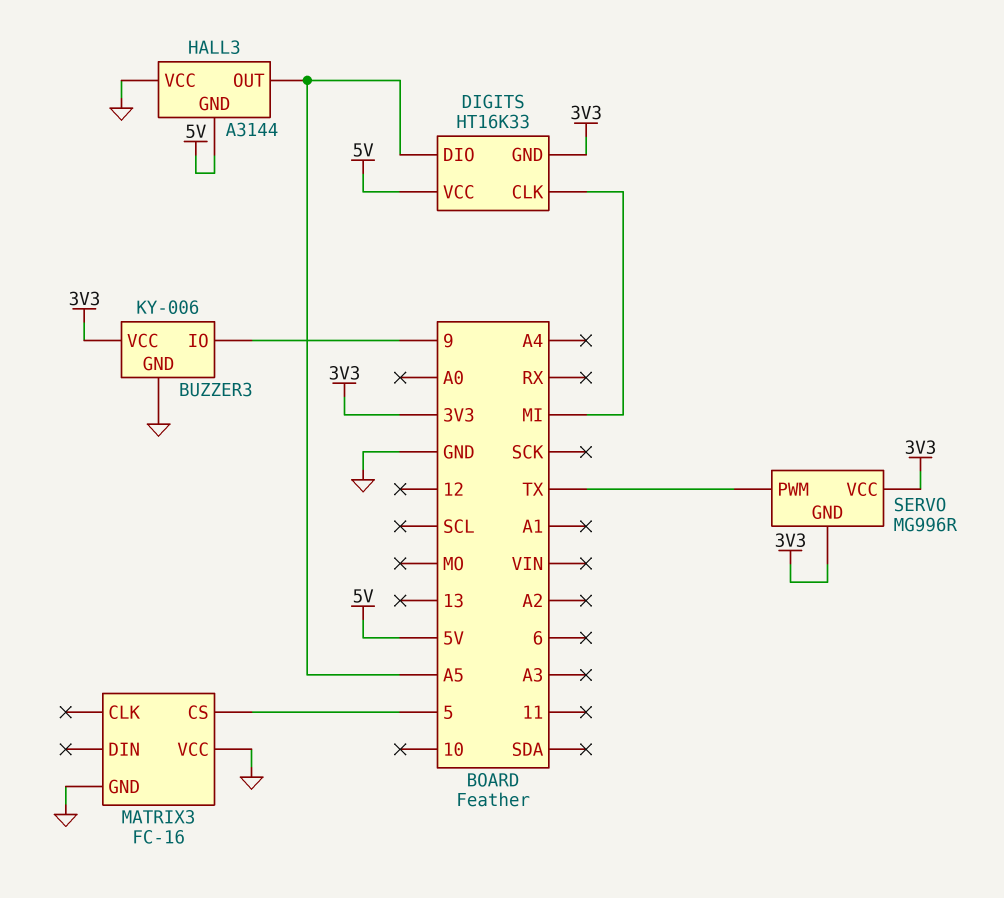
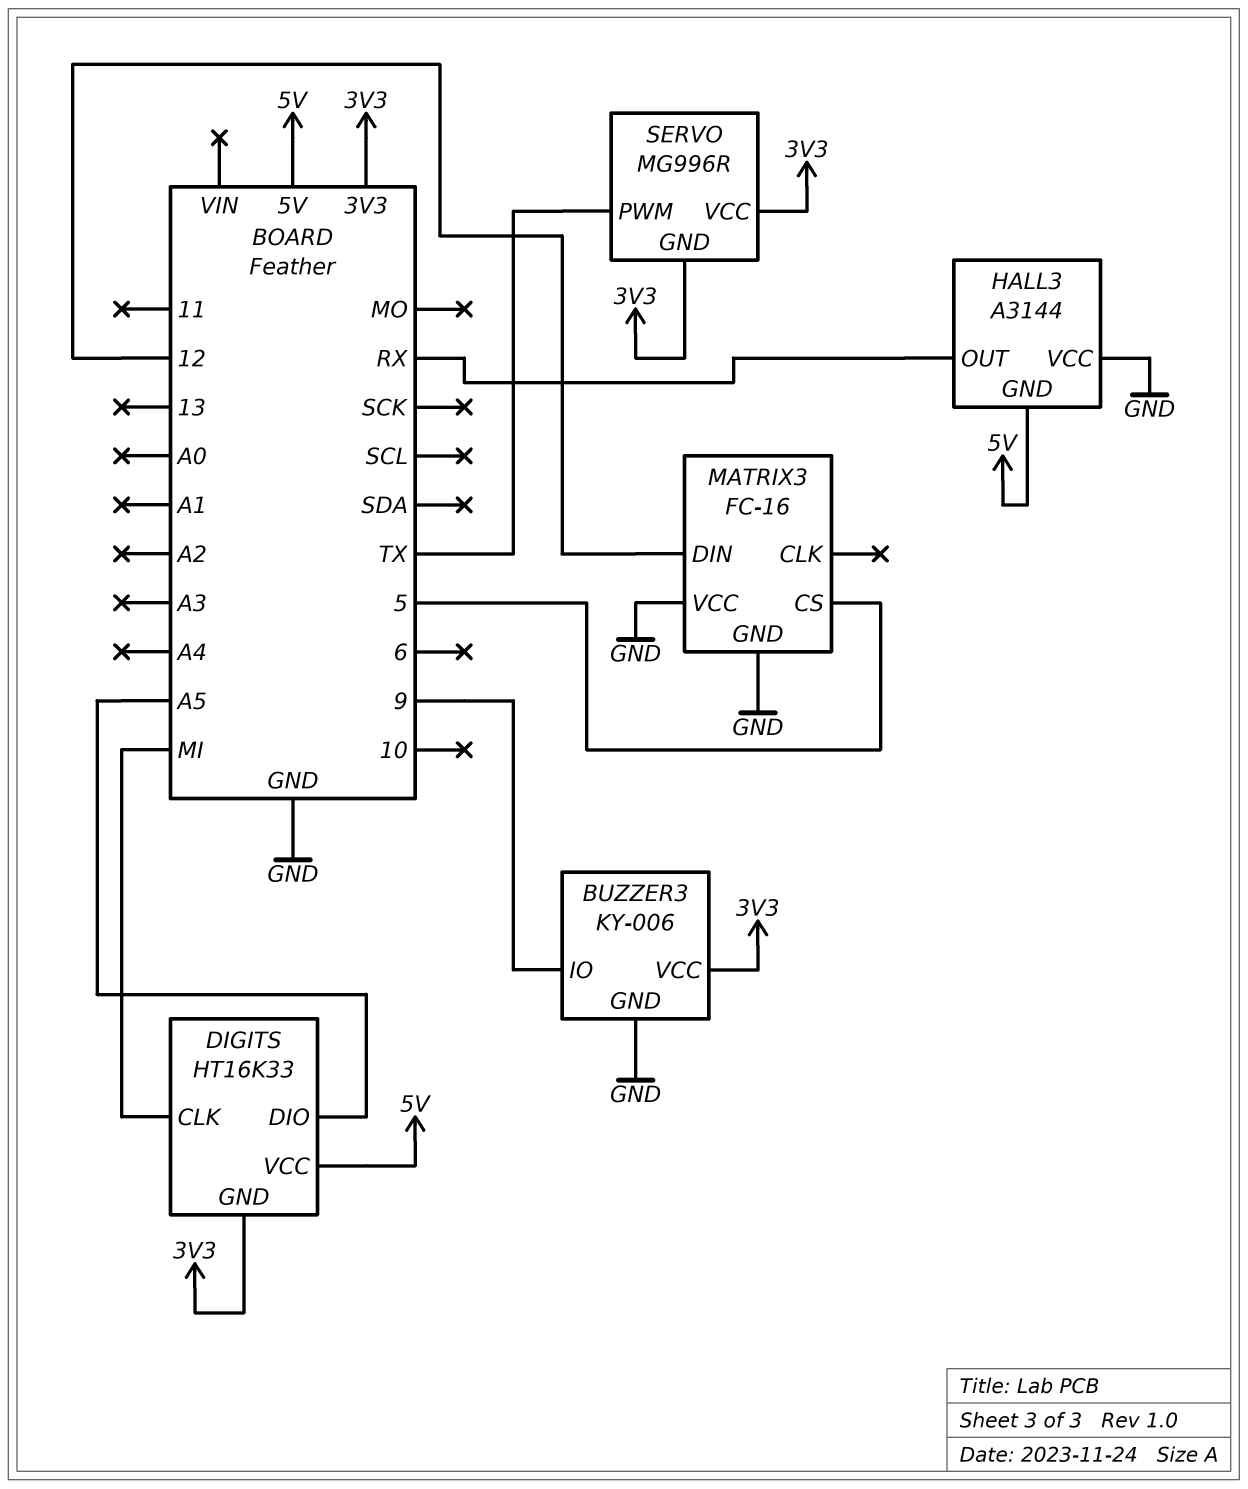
HALL3 pin OUT: A5 -> RX
MATRIX3 pin DIN: none -> 12

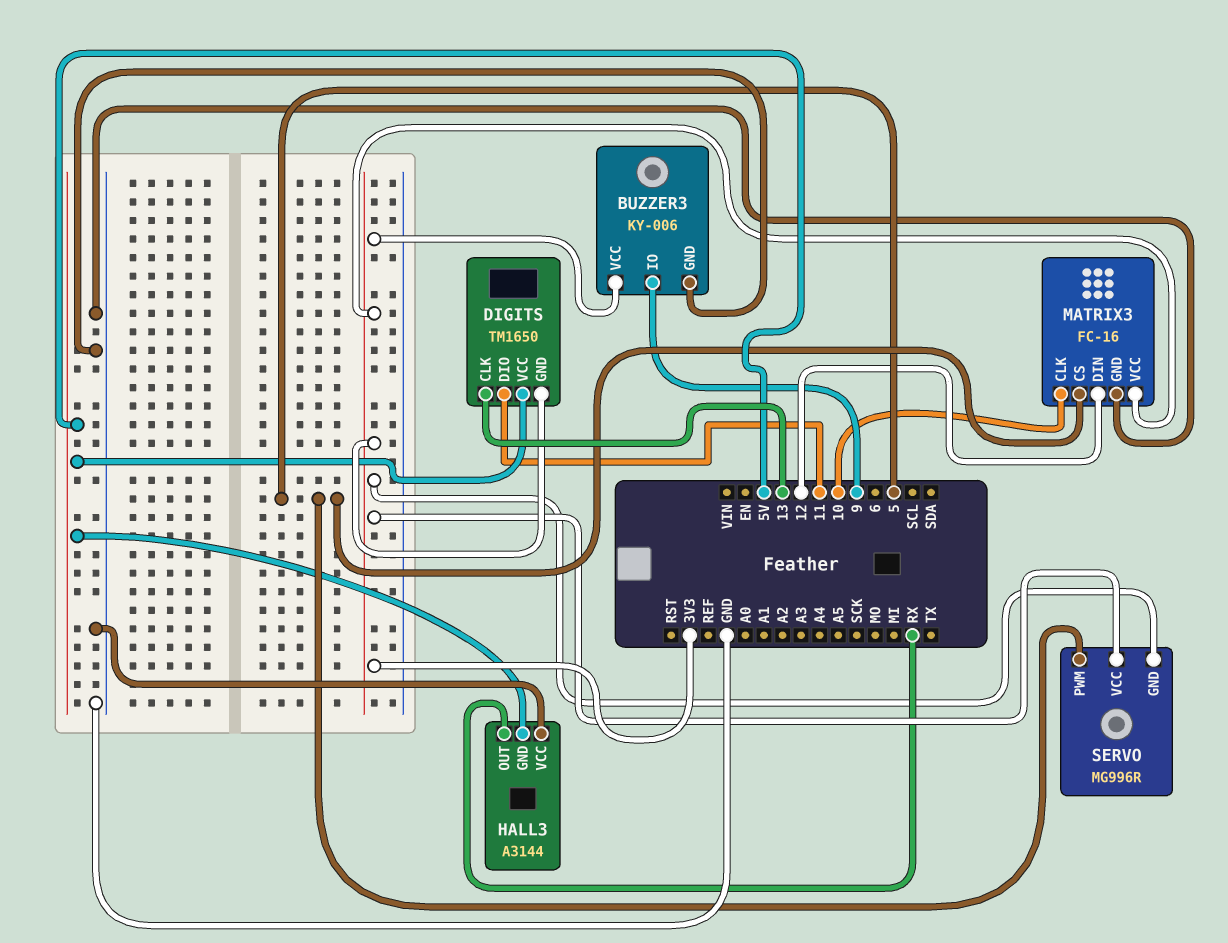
DIGITS: HT16K33 -> TM1650
DIGITS pin CLK: MI -> 13
DIGITS pin DIO: A5 -> 11
MATRIX3 pin CLK: none -> 10
MATRIX3 pin VCC: GND -> 3V3
SERVO pin PWM: TX -> 5

